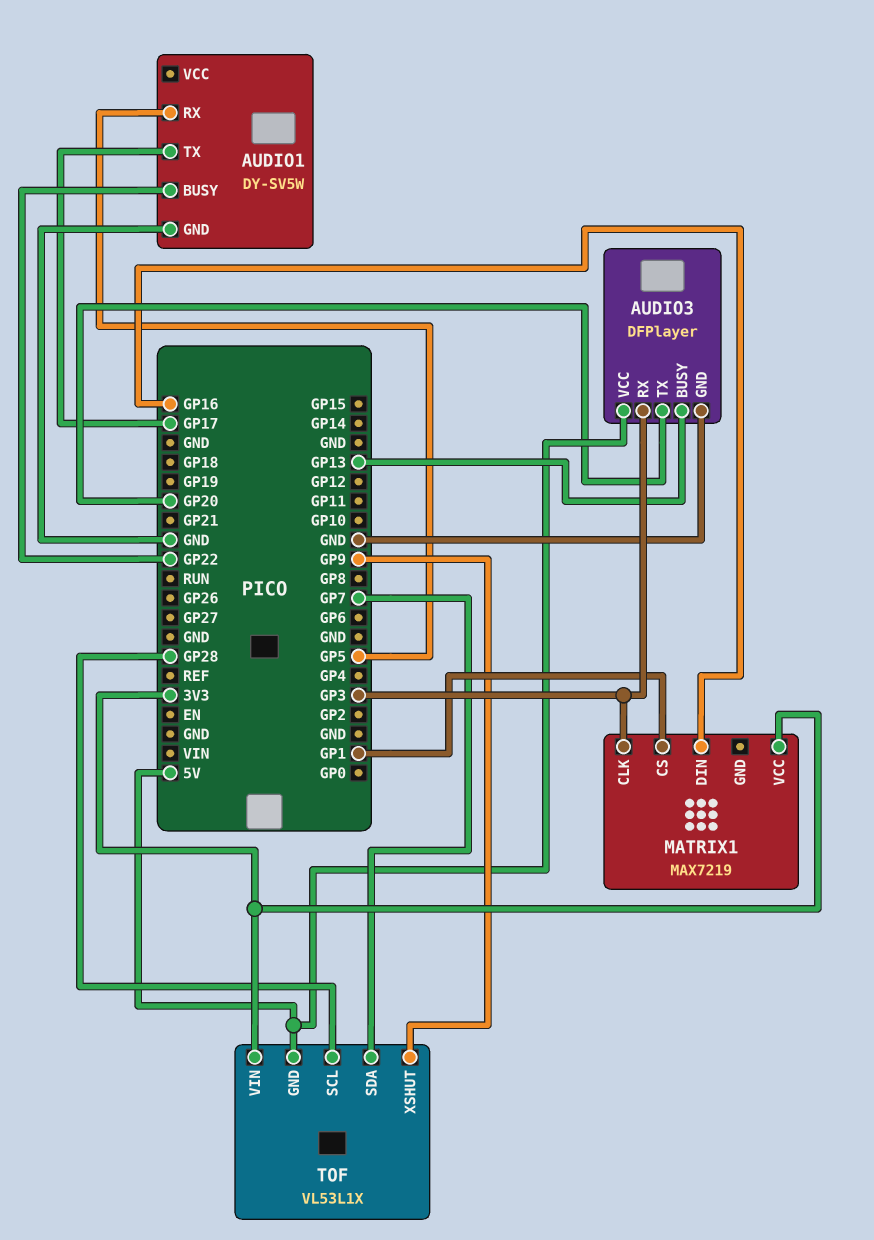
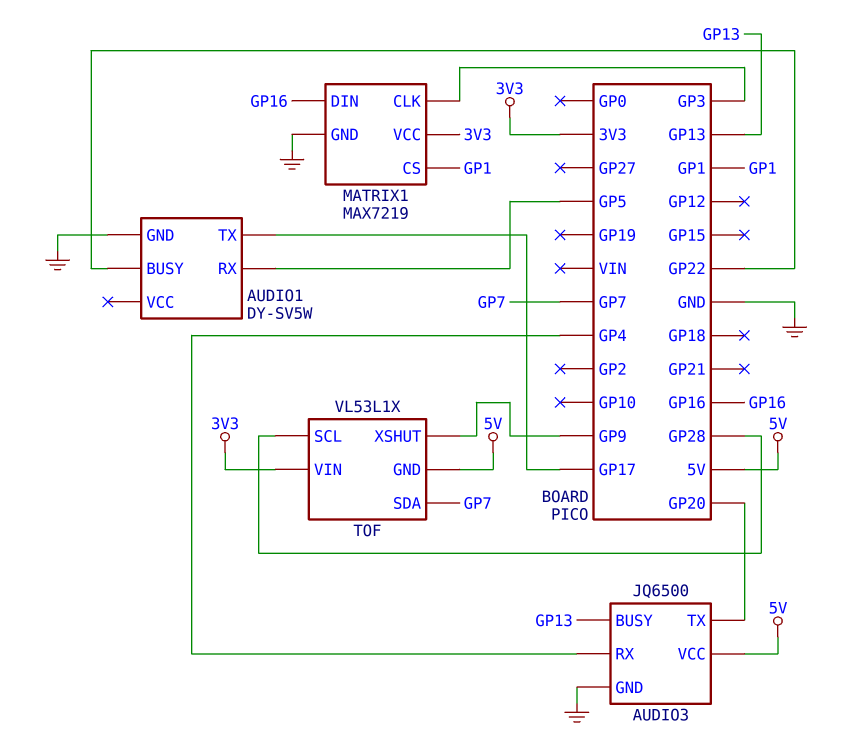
AUDIO3: DFPlayer -> JQ6500
AUDIO3 pin RX: GP3 -> GP4
MATRIX1 pin GND: none -> GND

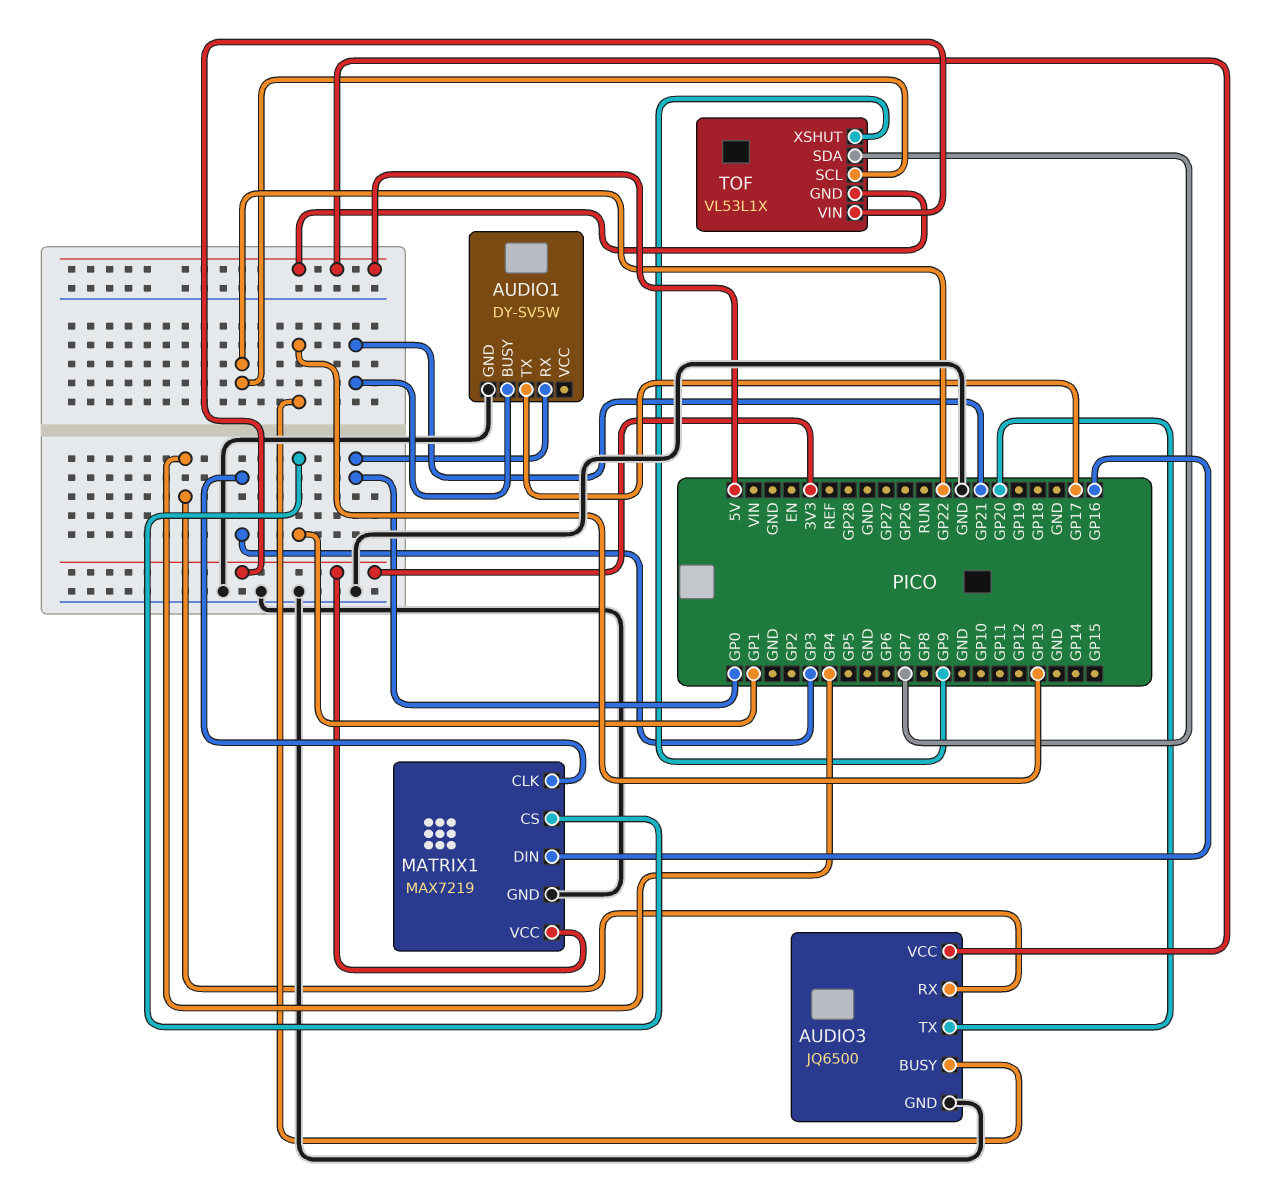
AUDIO1 pin BUSY: GP22 -> GP21
AUDIO1 pin RX: GP5 -> GP0
TOF pin SCL: GP28 -> GP22

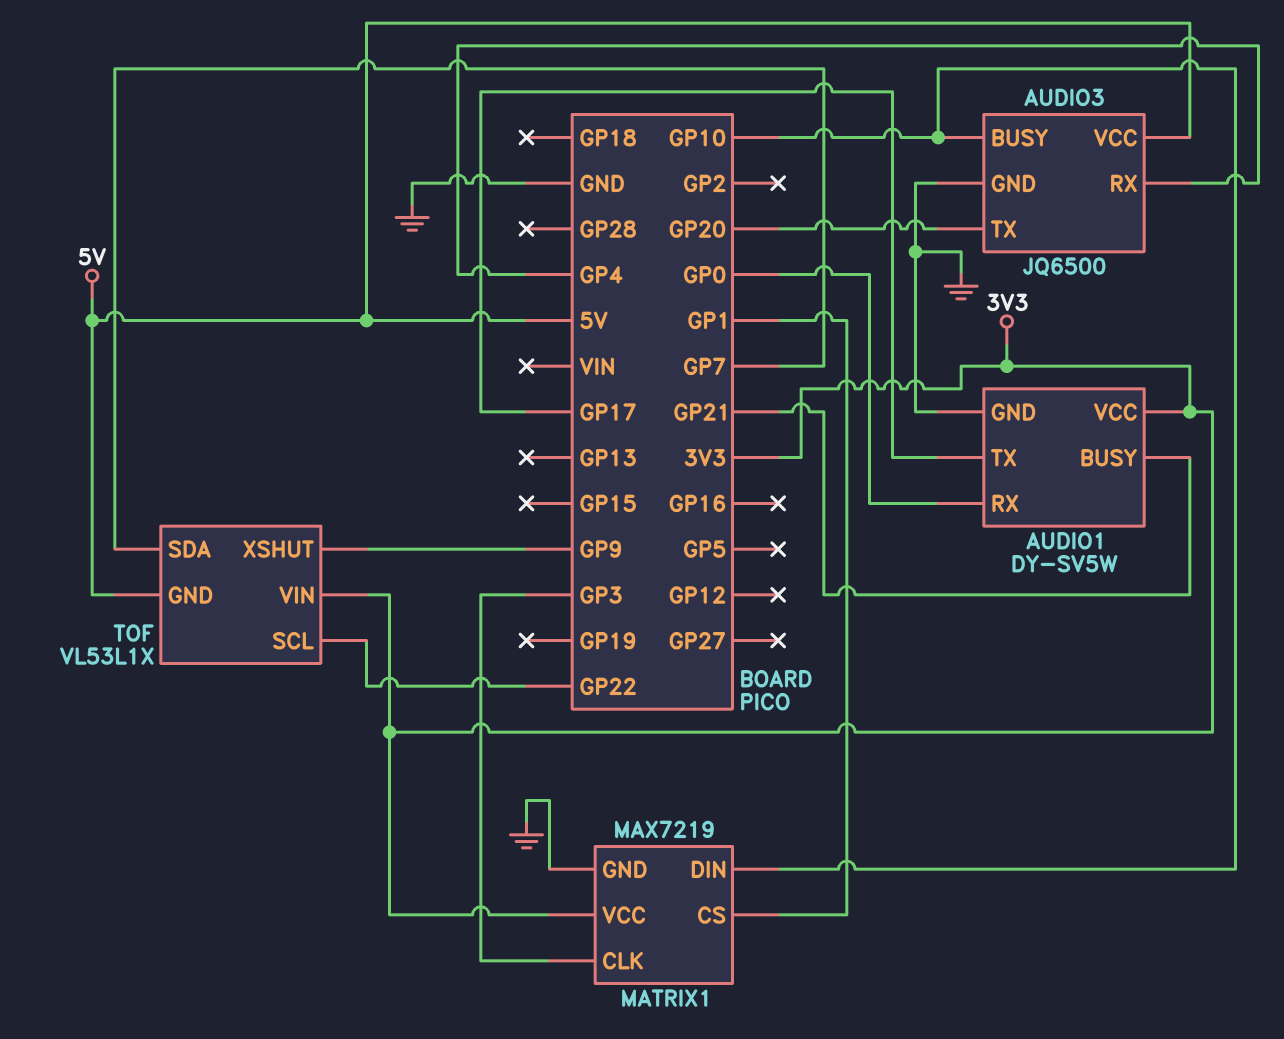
AUDIO1 pin VCC: none -> 3V3
AUDIO3 pin BUSY: GP13 -> GP10
MATRIX1 pin DIN: GP16 -> GP10

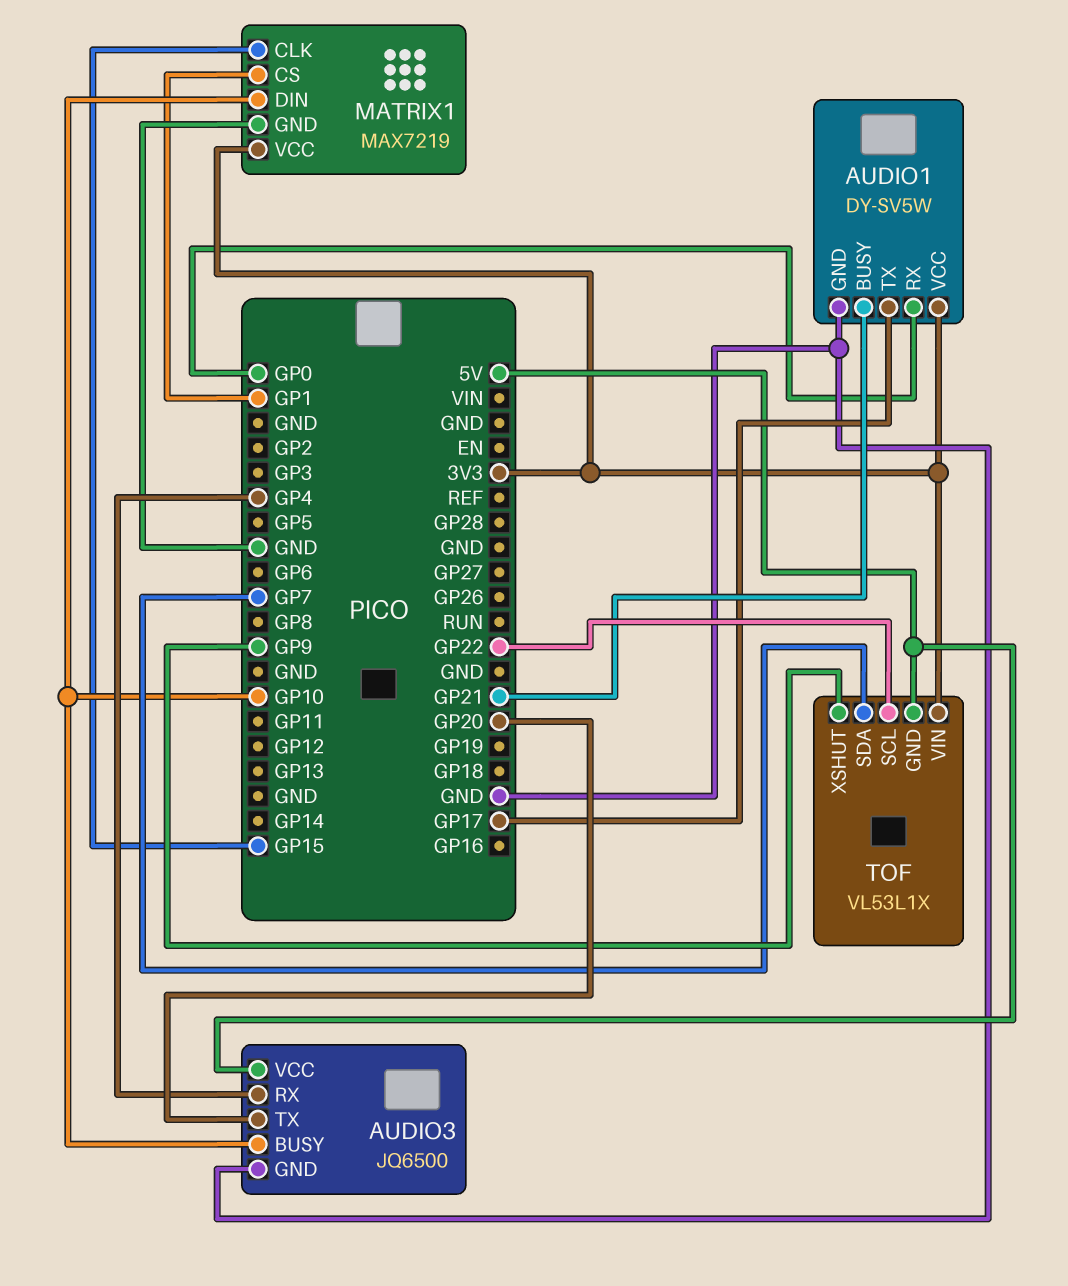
MATRIX1 pin CLK: GP3 -> GP15

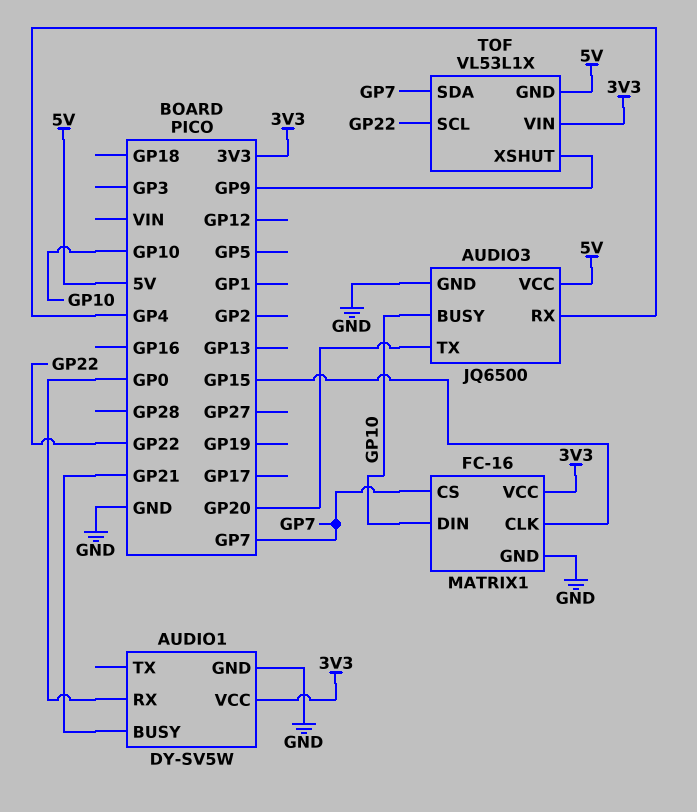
AUDIO1 pin TX: GP17 -> none
MATRIX1: MAX7219 -> FC-16
MATRIX1 pin CS: GP1 -> GP7

